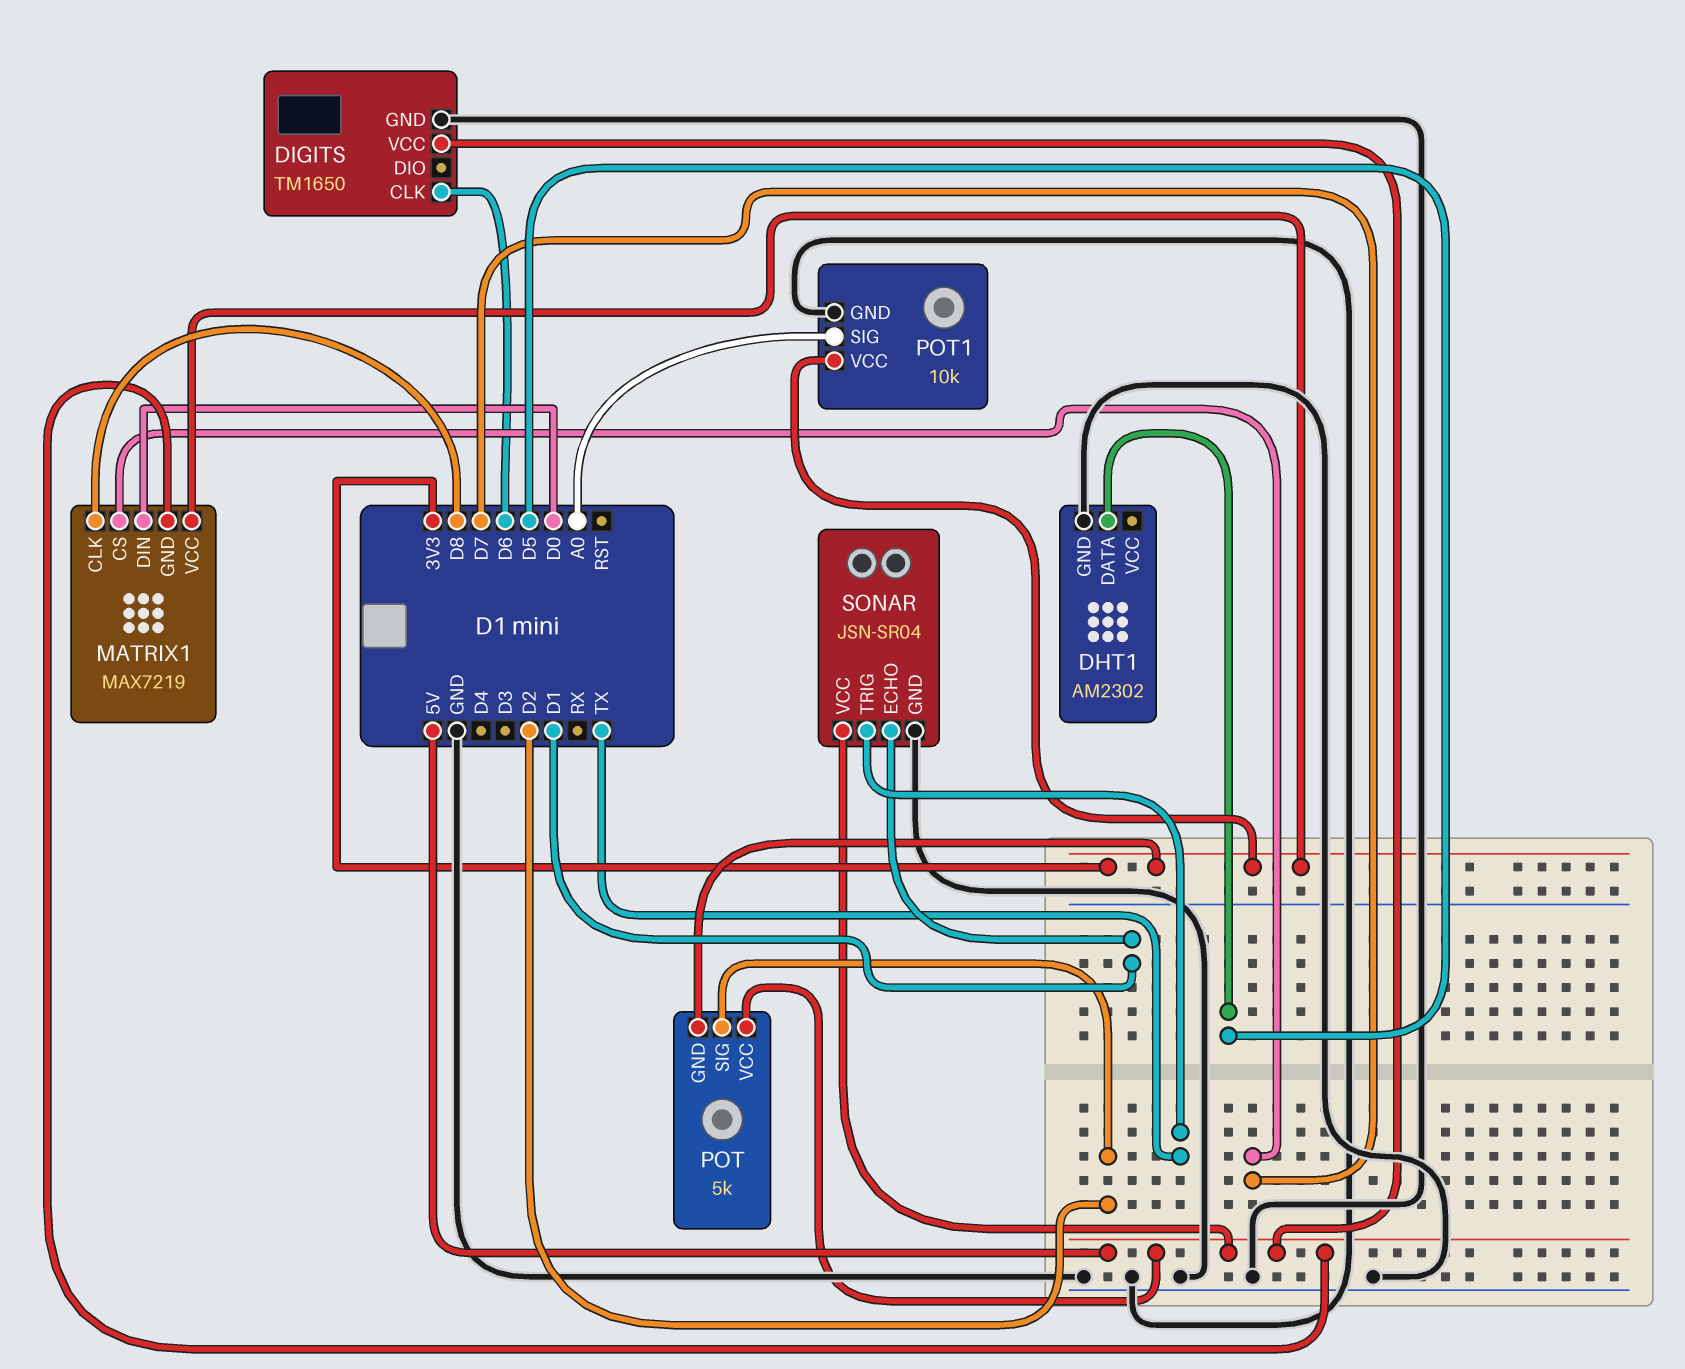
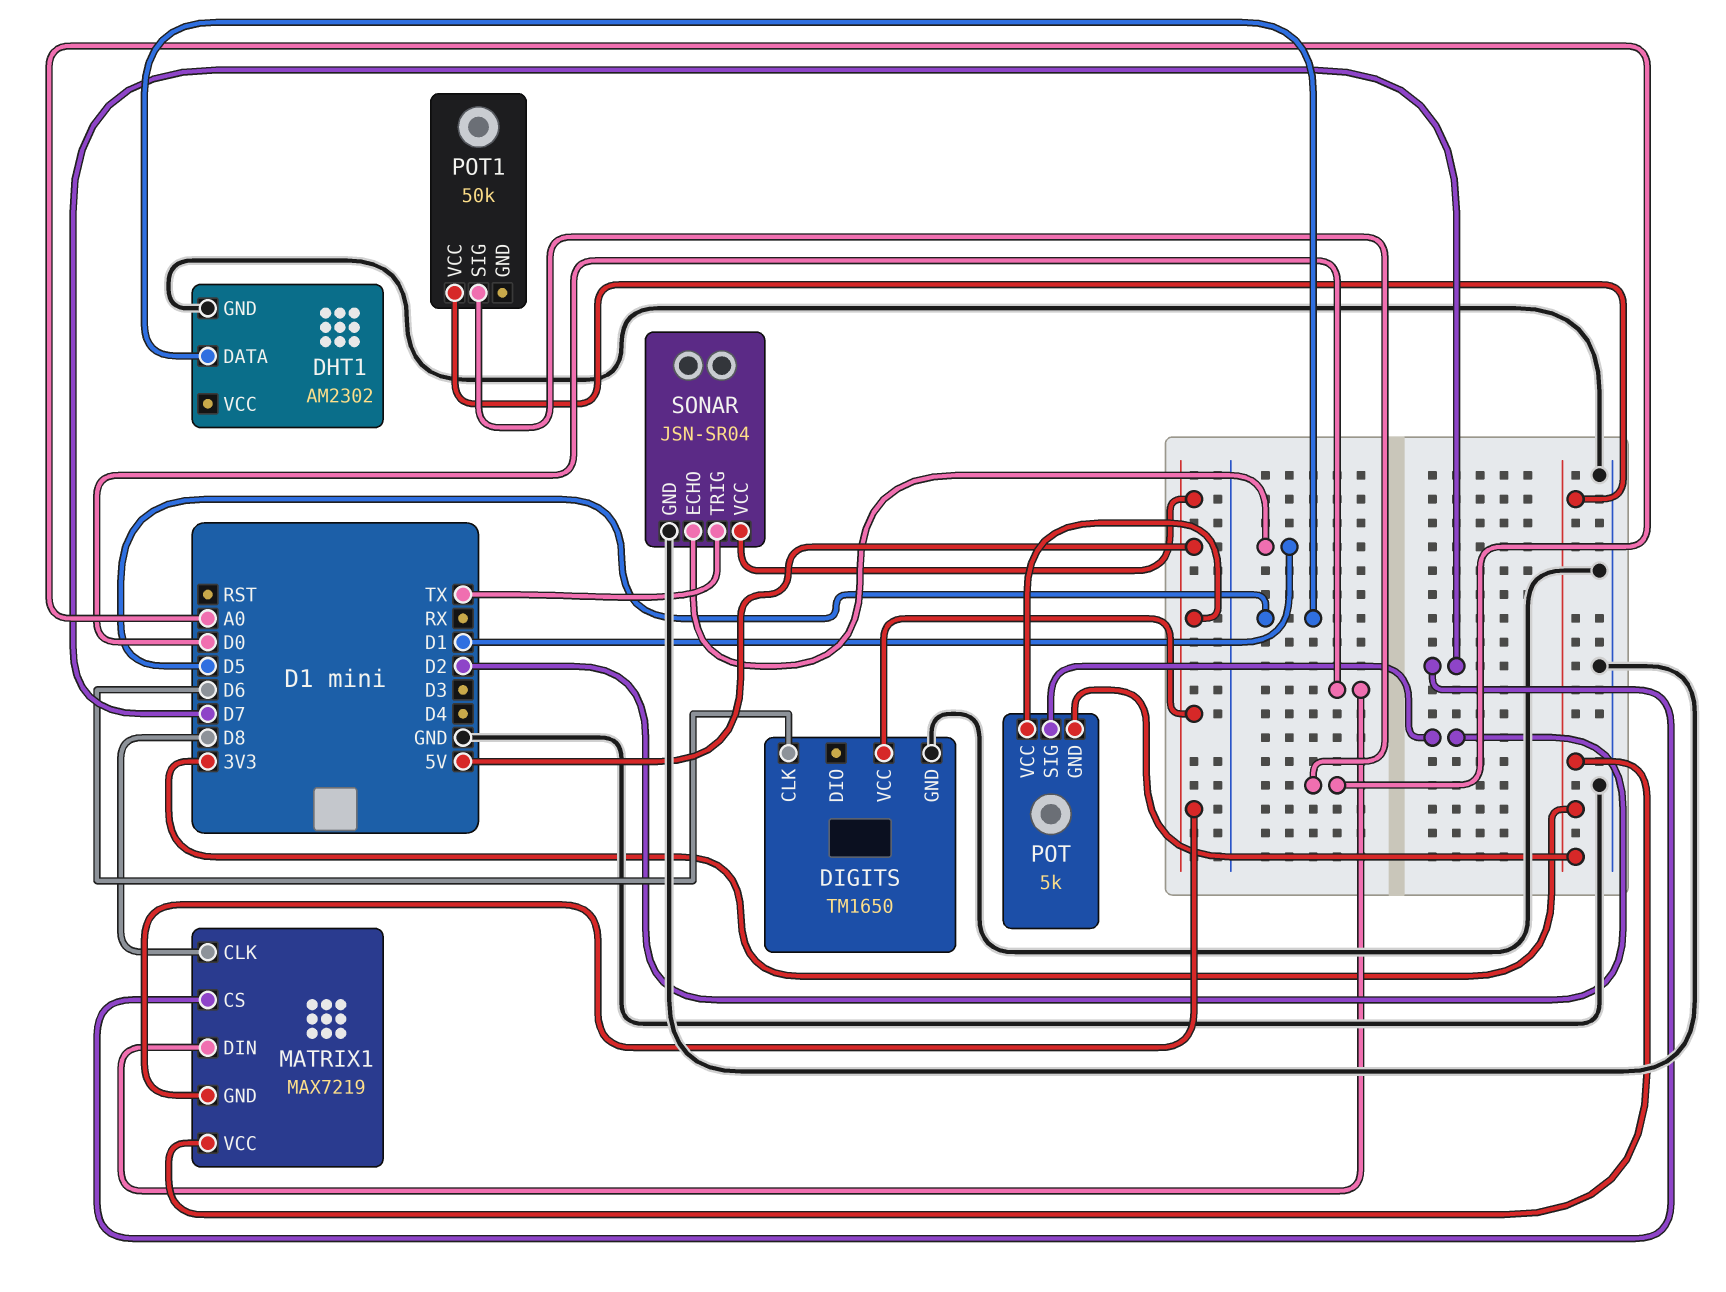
POT1: 10k -> 50k
POT1 pin GND: GND -> none

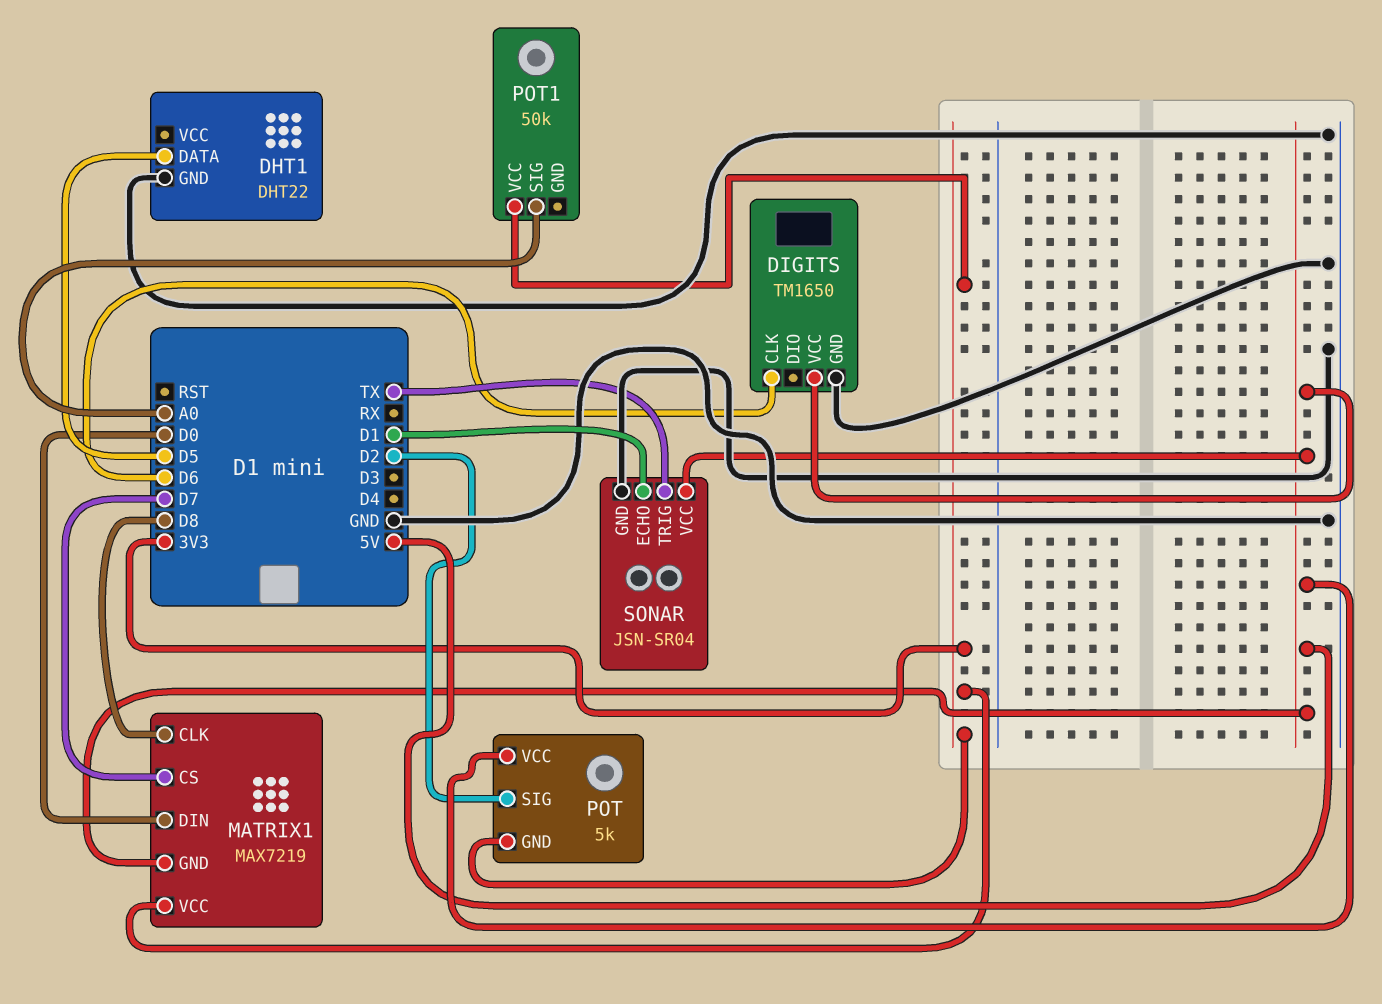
DHT1: AM2302 -> DHT22

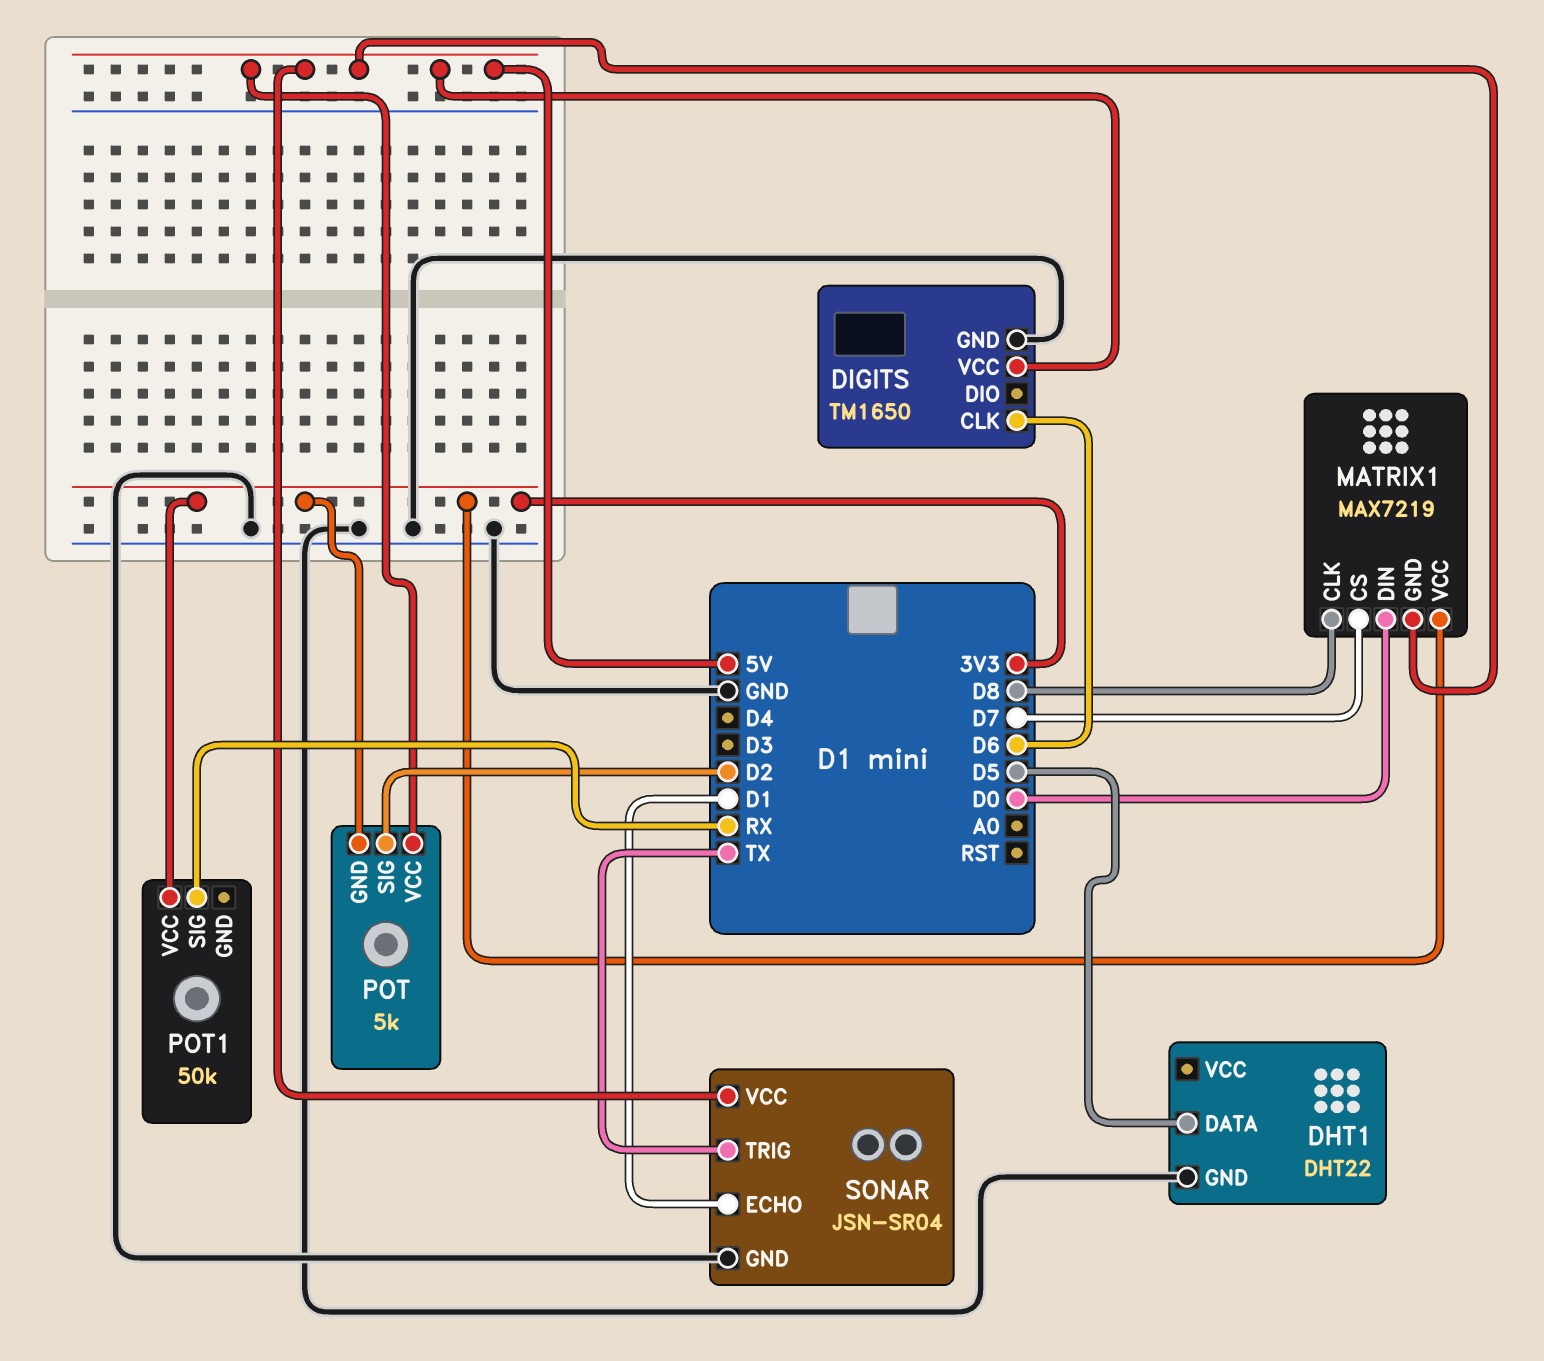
POT1 pin SIG: A0 -> RX

